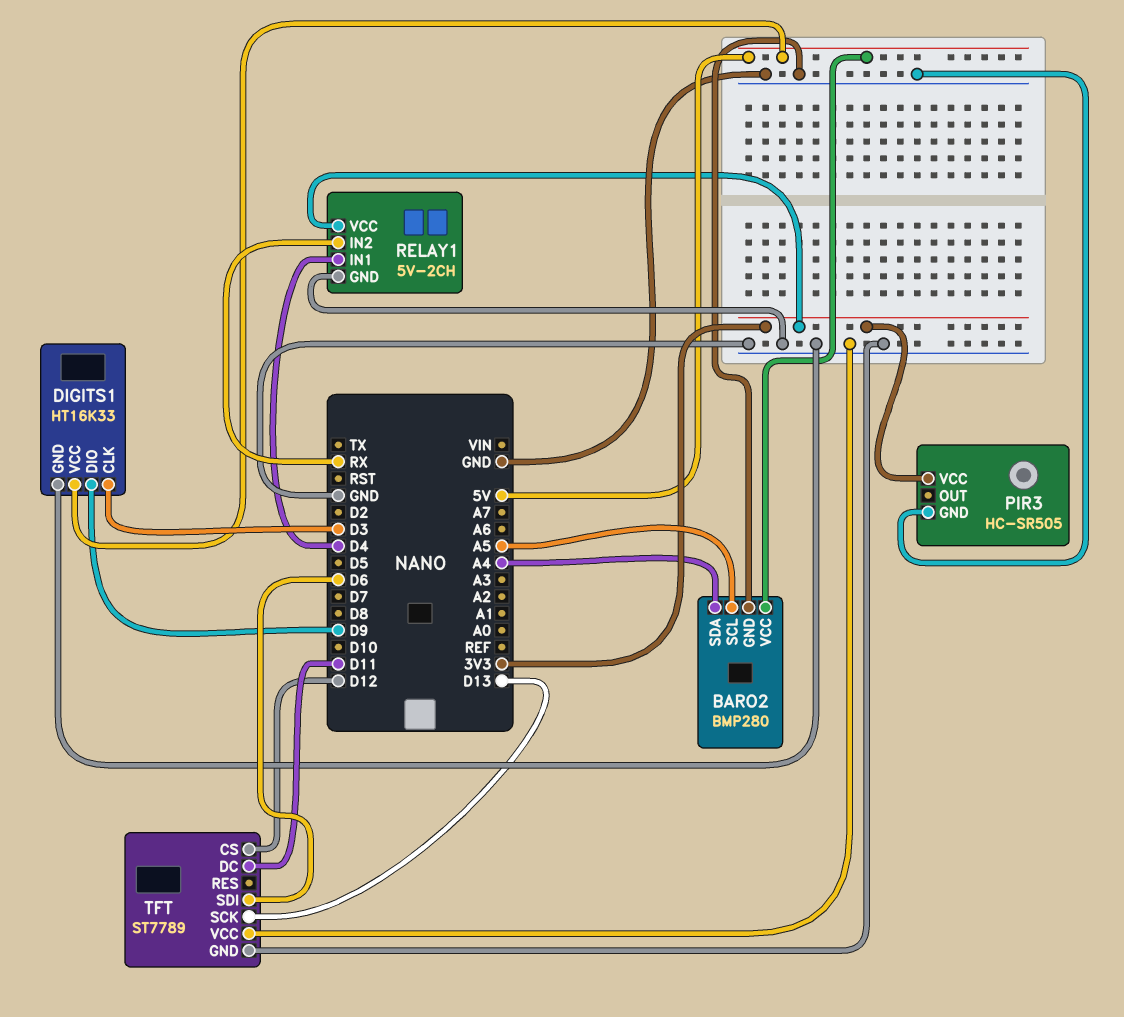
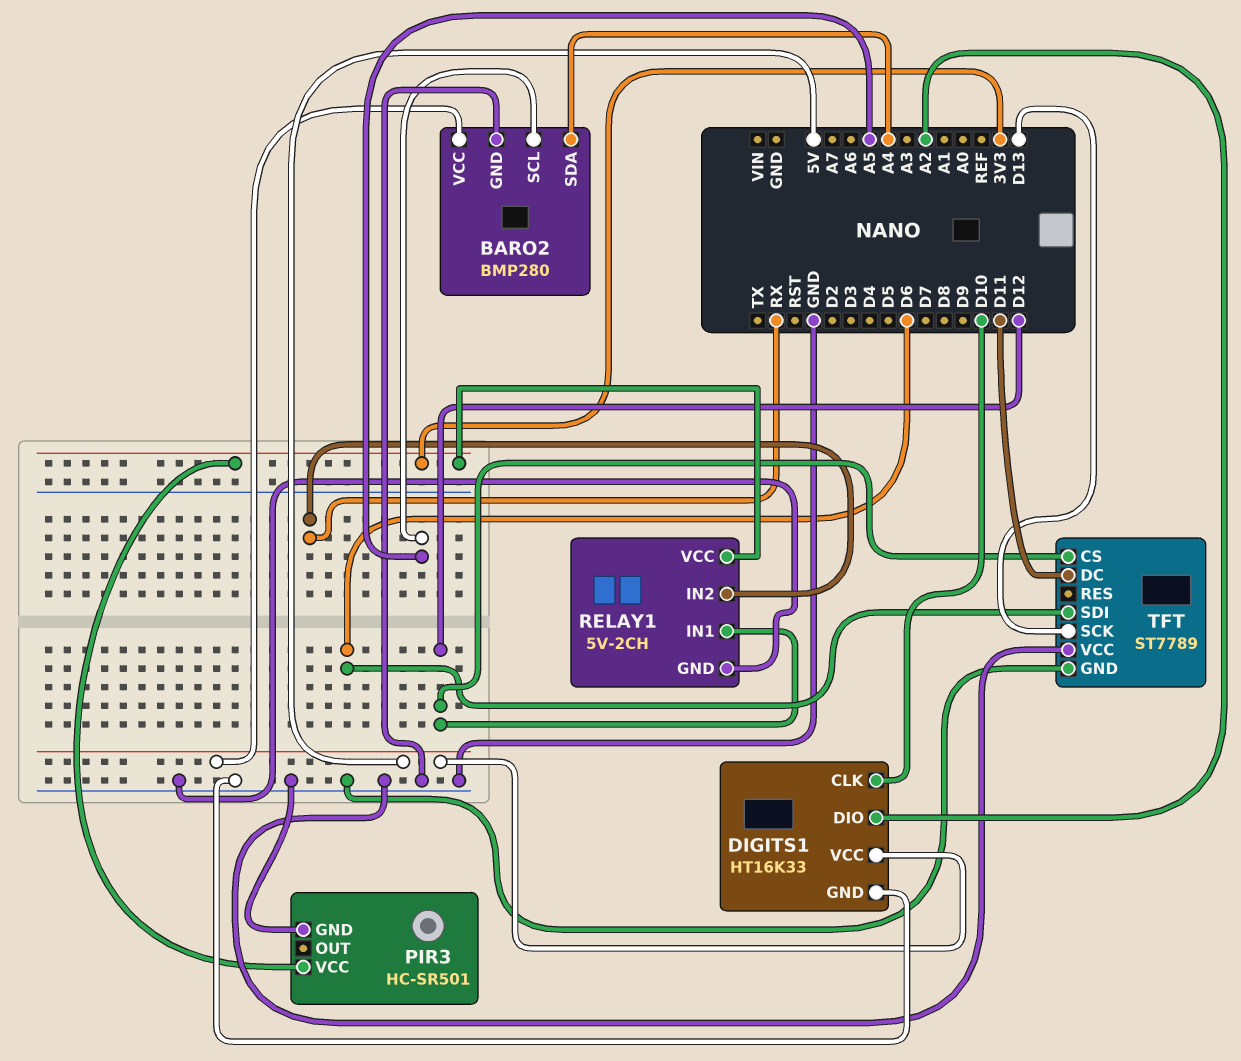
DIGITS1 pin CLK: D3 -> D10
DIGITS1 pin DIO: D9 -> A2
PIR3: HC-SR505 -> HC-SR501
RELAY1 pin IN1: D4 -> D12

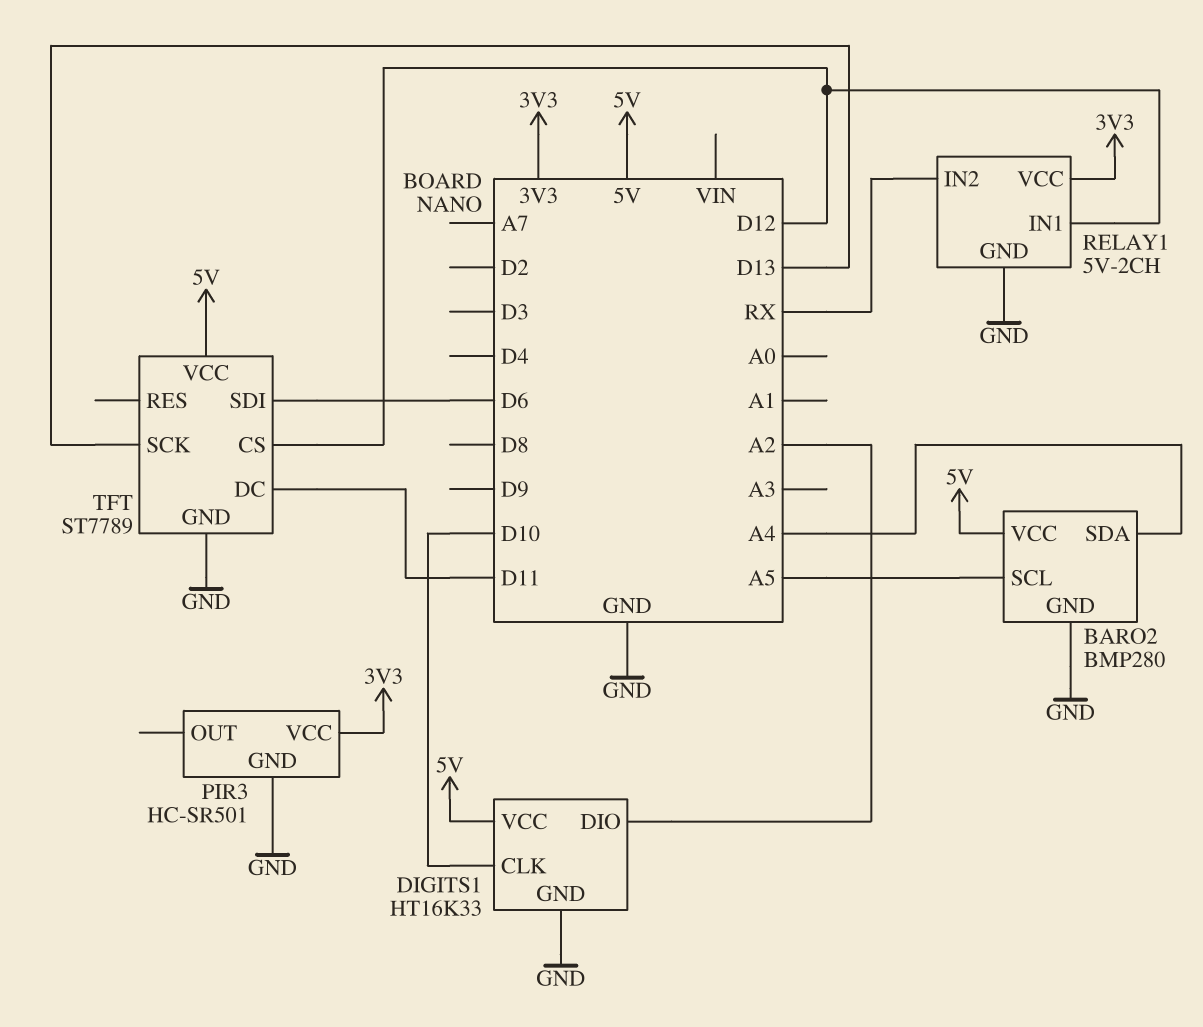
TFT pin VCC: GND -> 5V

